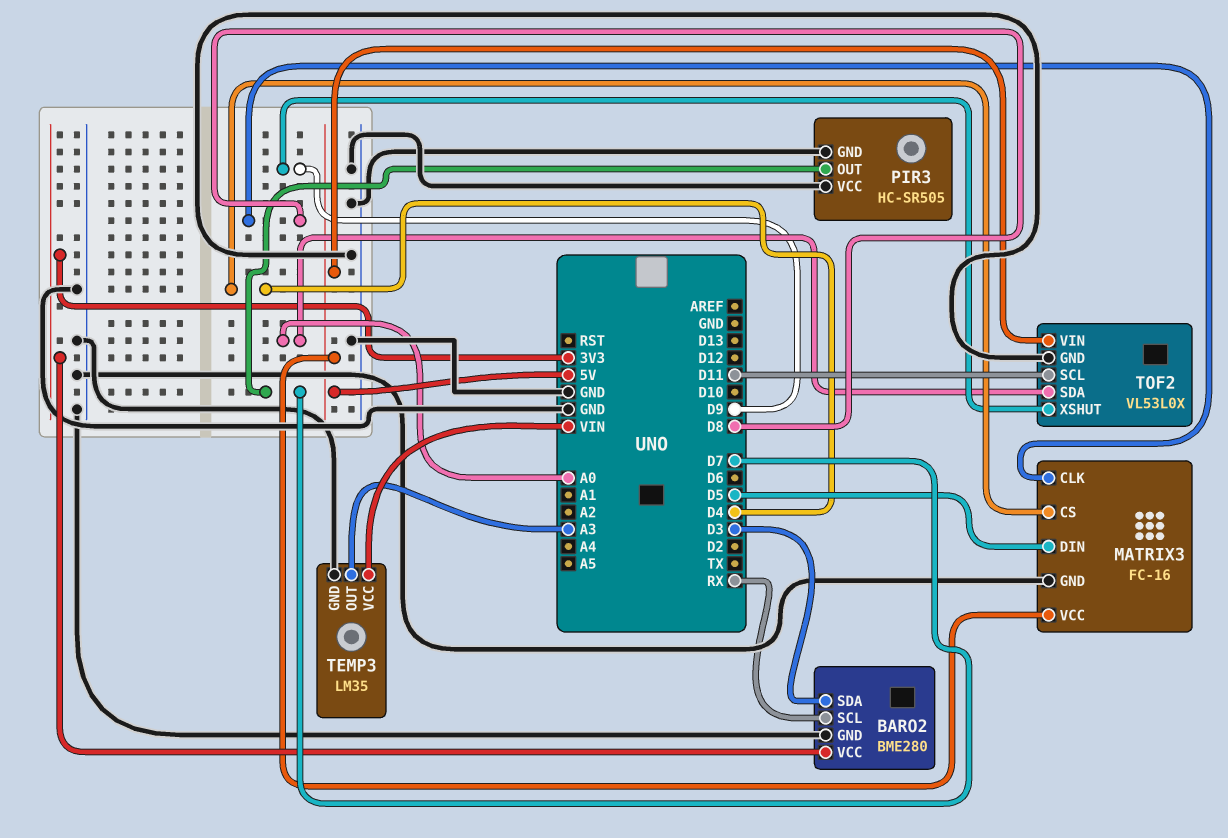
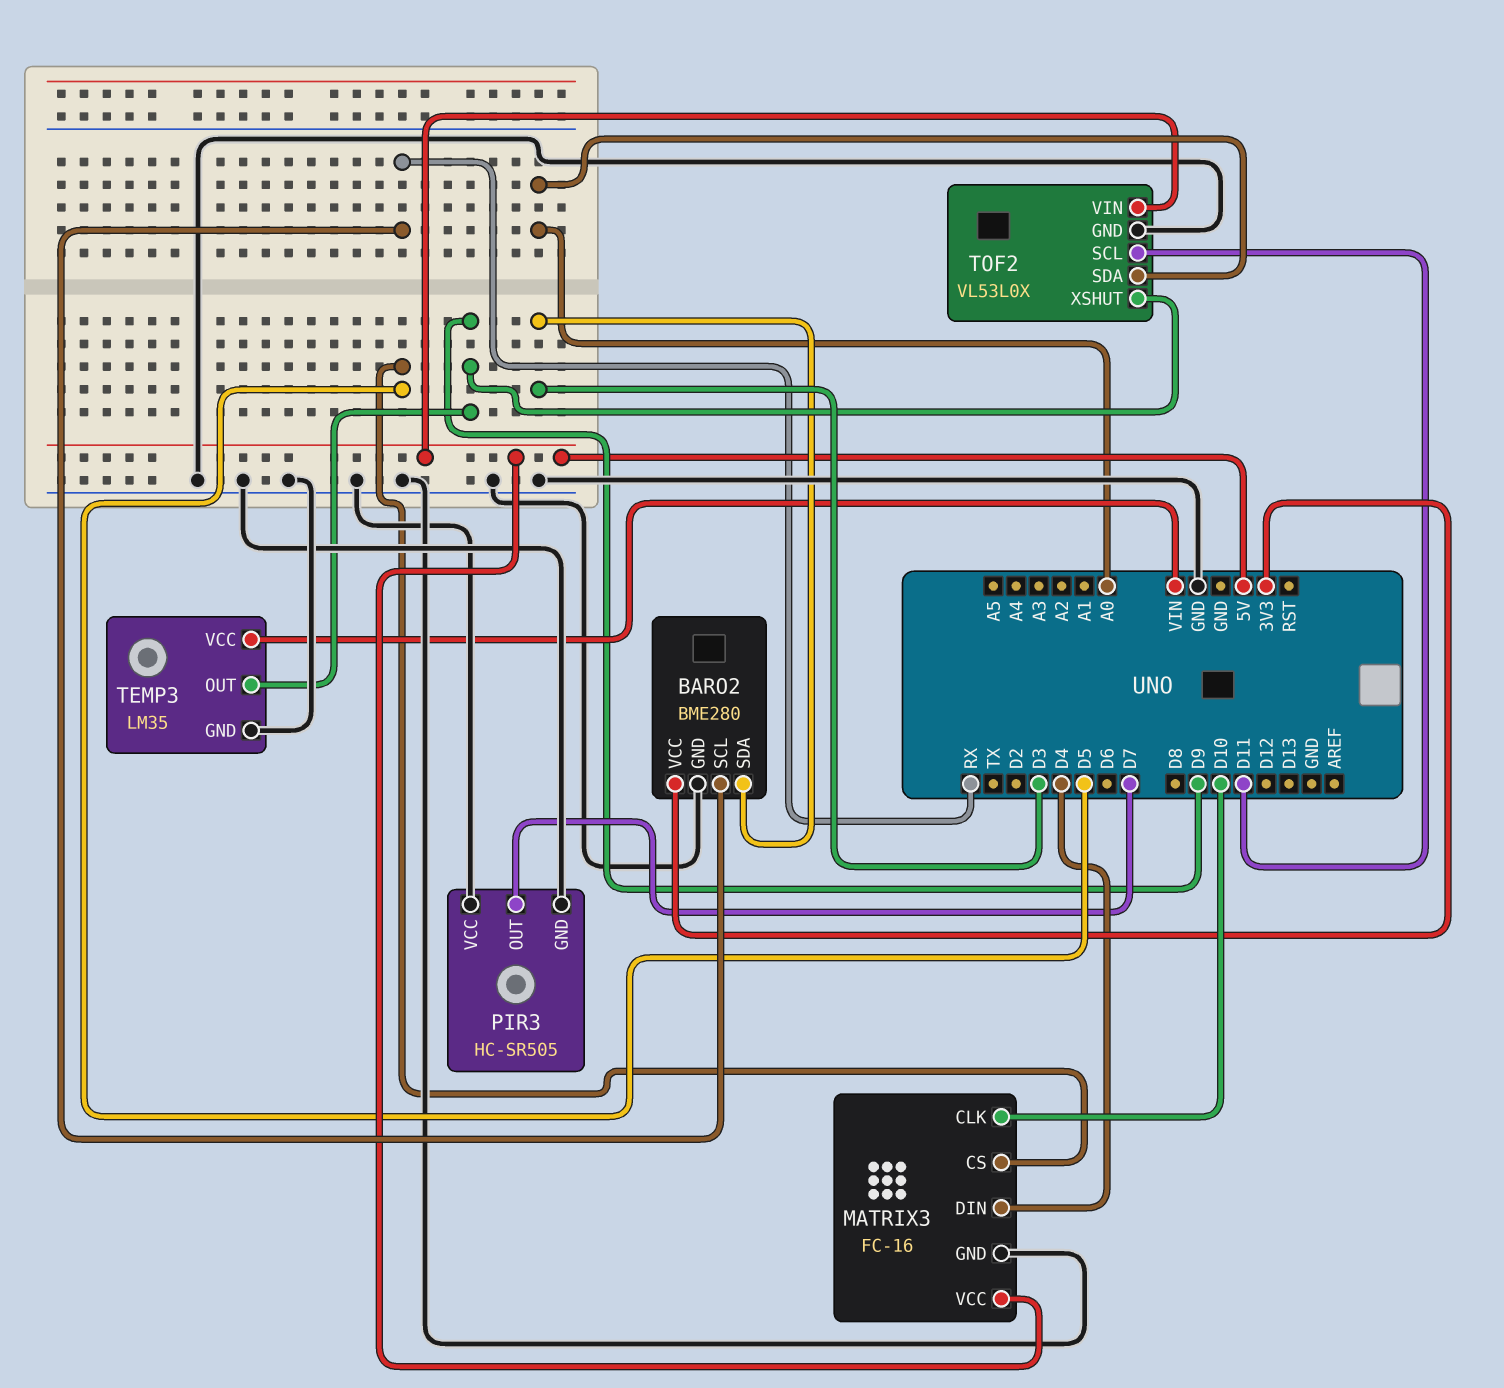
MATRIX3 pin CLK: D8 -> D10
MATRIX3 pin CS: D4 -> D5
MATRIX3 pin DIN: D5 -> D4
TEMP3 pin OUT: A3 -> D9

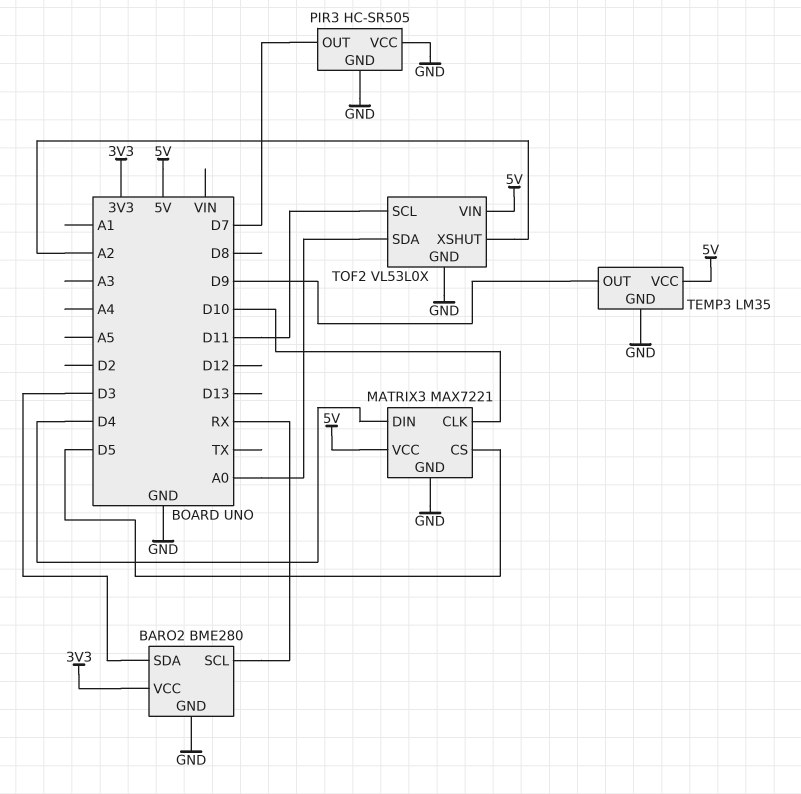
MATRIX3: FC-16 -> MAX7221
TEMP3 pin VCC: VIN -> 5V
TOF2 pin XSHUT: D9 -> A2

